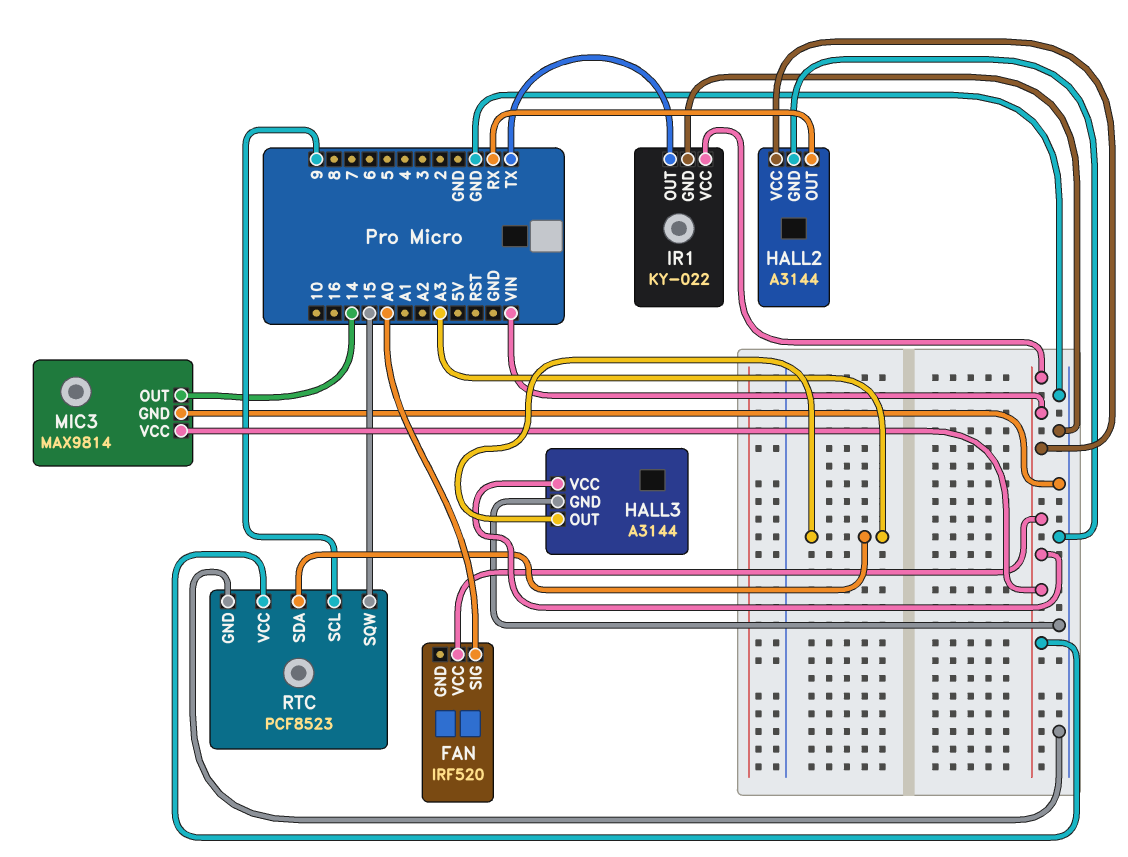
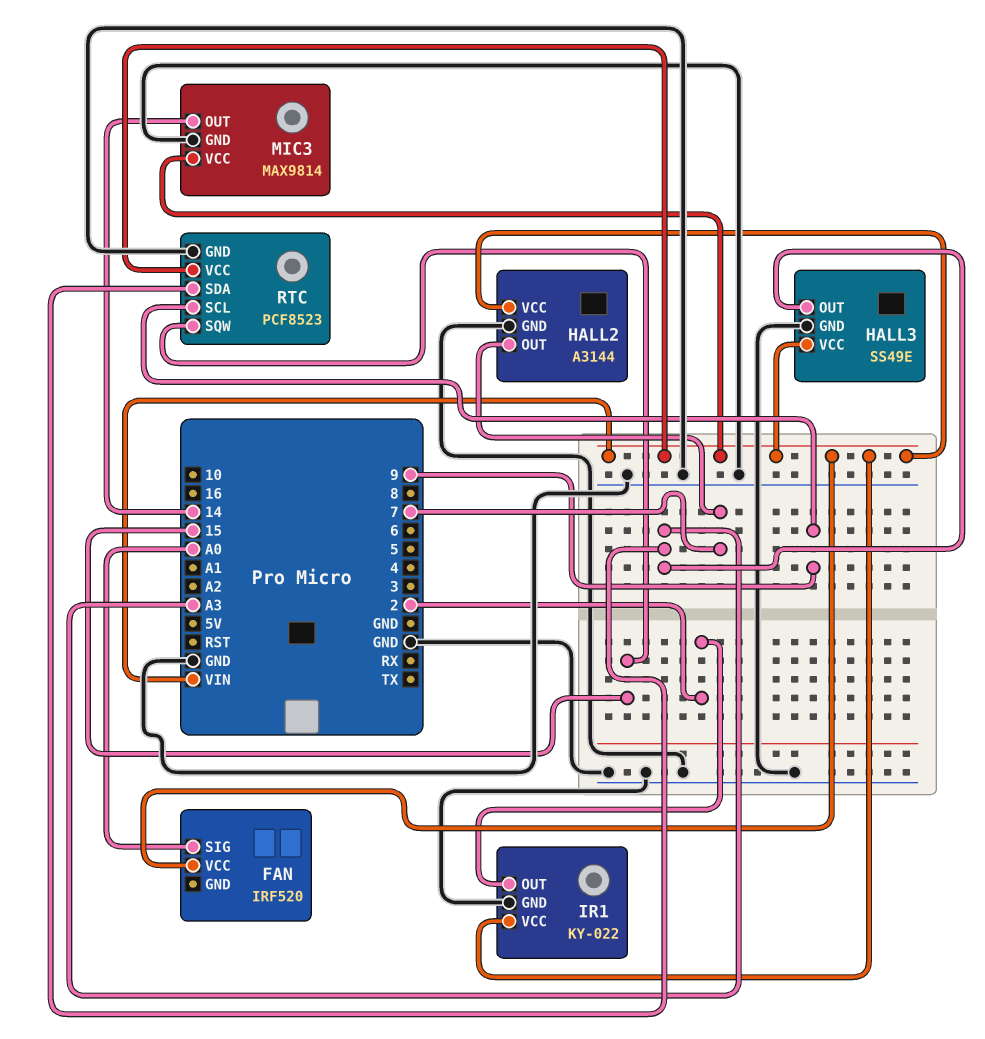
HALL2 pin OUT: RX -> 7
HALL3: A3144 -> SS49E
IR1 pin OUT: TX -> 2

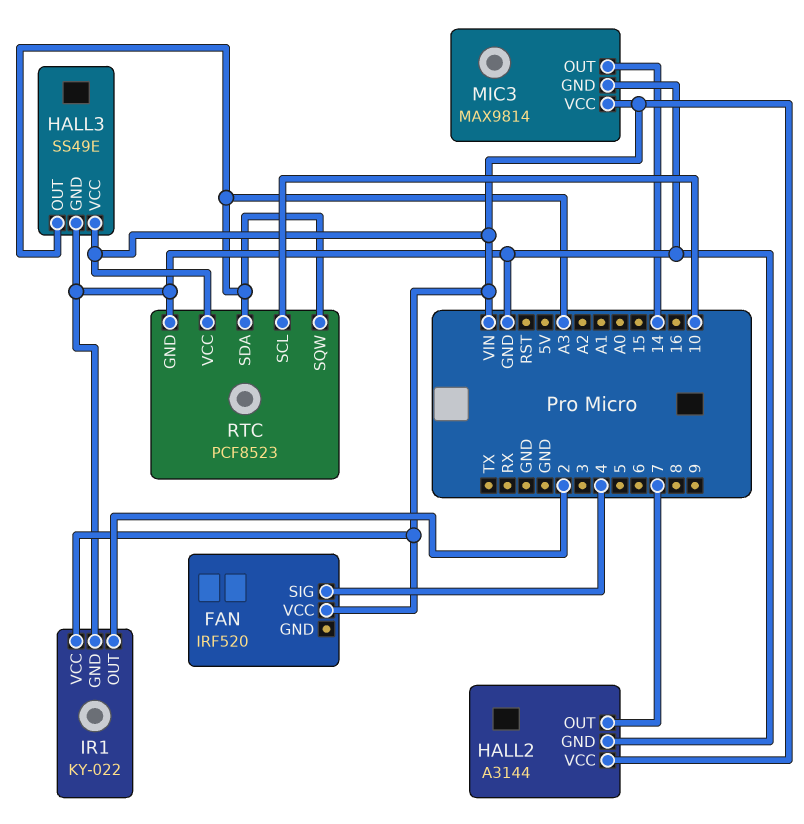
FAN pin SIG: A0 -> 4
RTC pin SCL: 9 -> 10
RTC pin SQW: 15 -> A3

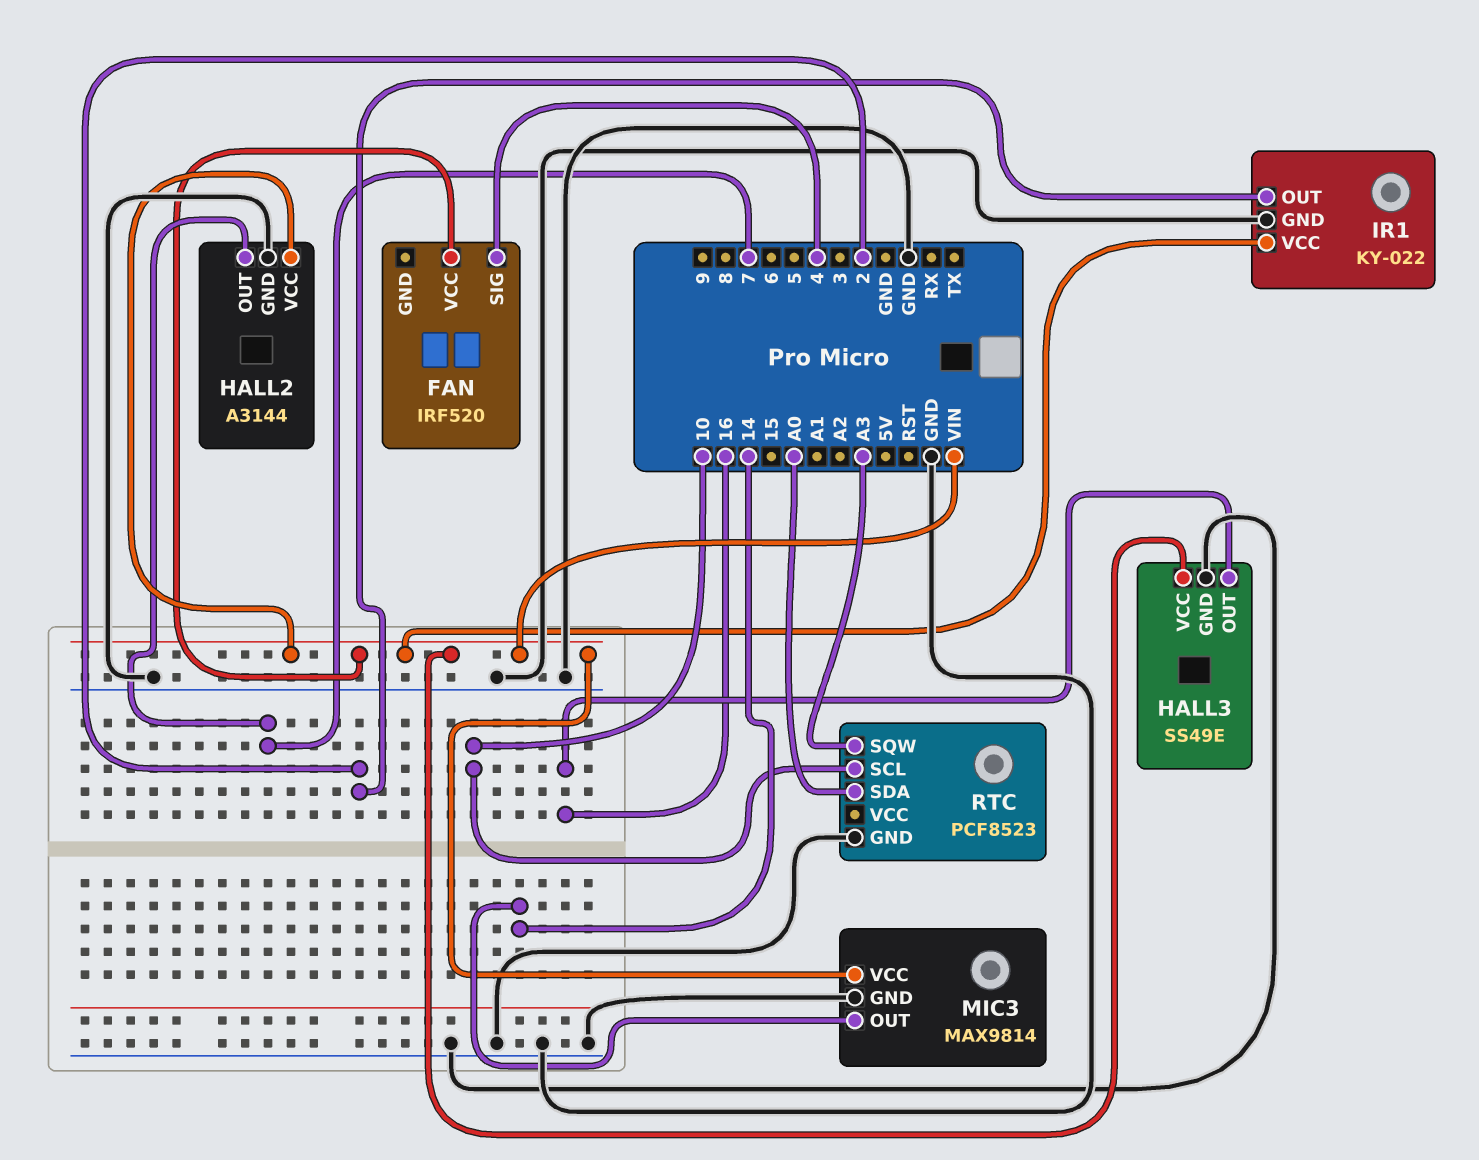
HALL3 pin OUT: A3 -> 16
RTC pin SDA: A3 -> A0
RTC pin VCC: VIN -> none

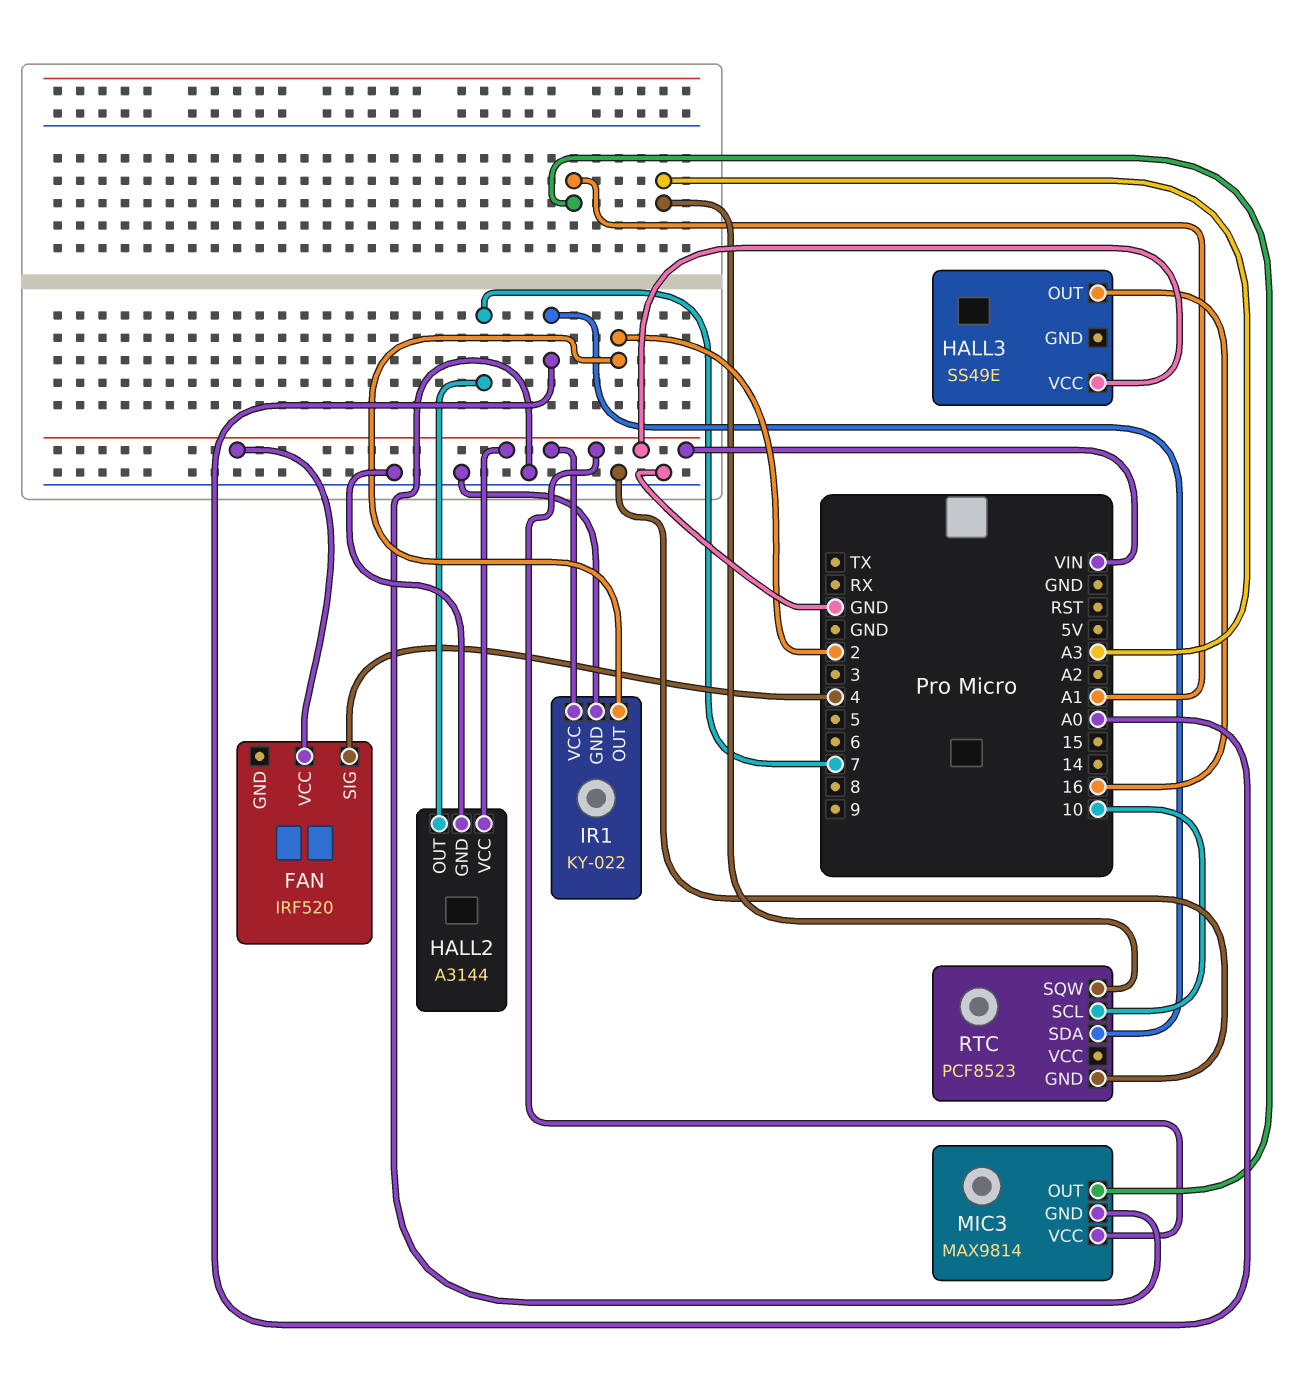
HALL3 pin GND: GND -> none
MIC3 pin OUT: 14 -> A1

